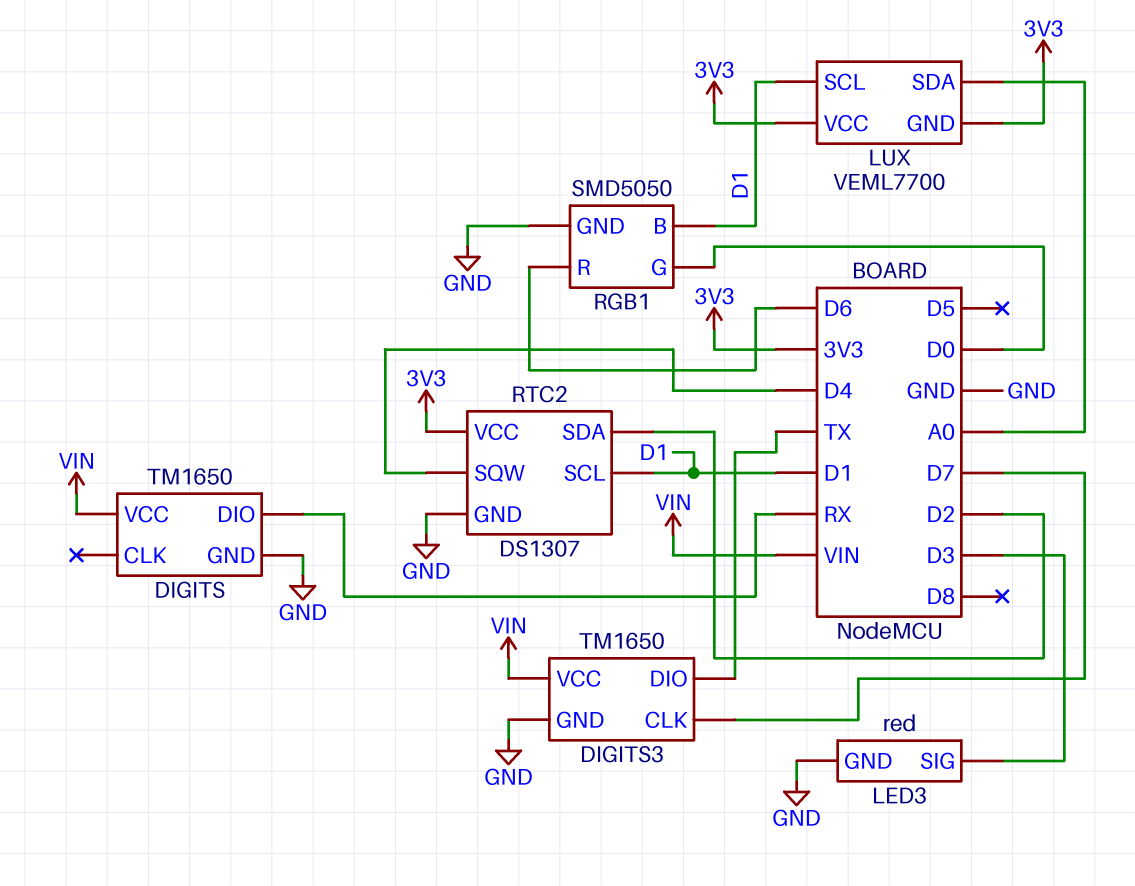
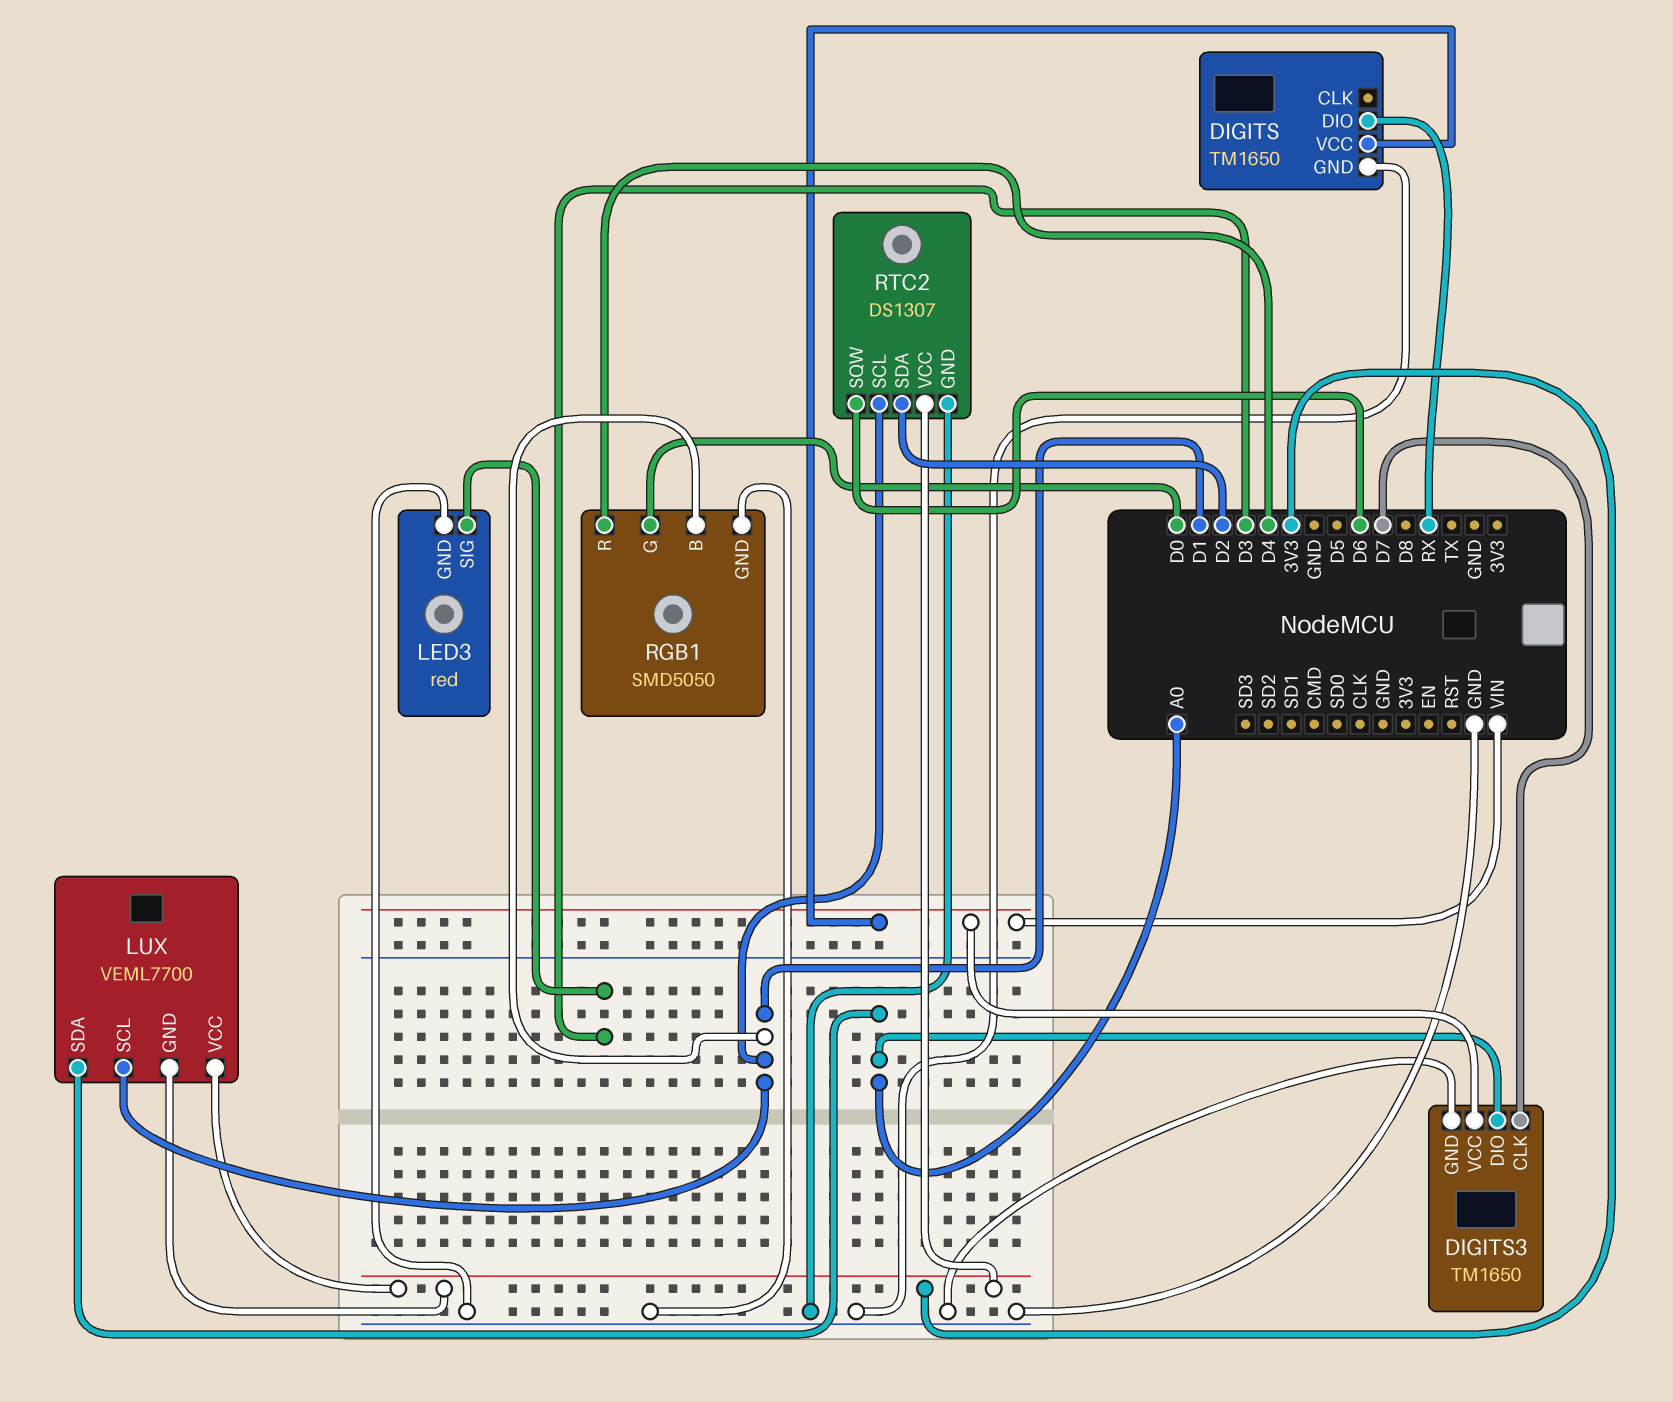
DIGITS3 pin DIO: TX -> A0
RGB1 pin R: D6 -> D4
RTC2 pin SQW: D4 -> D6

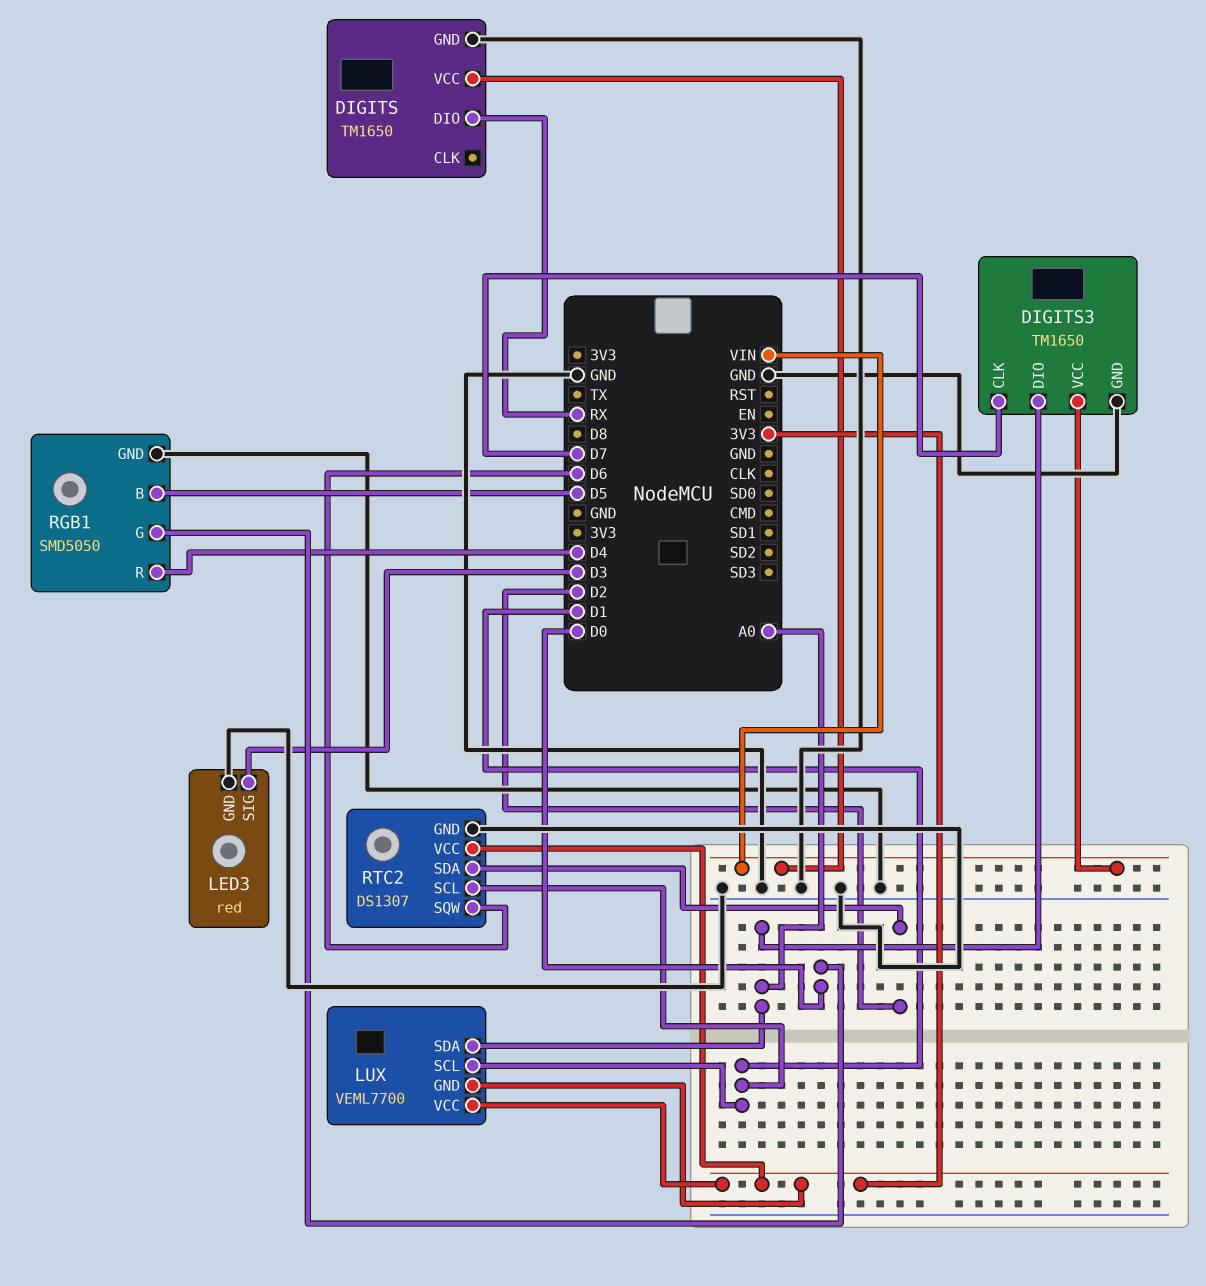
RGB1 pin B: D1 -> D5

